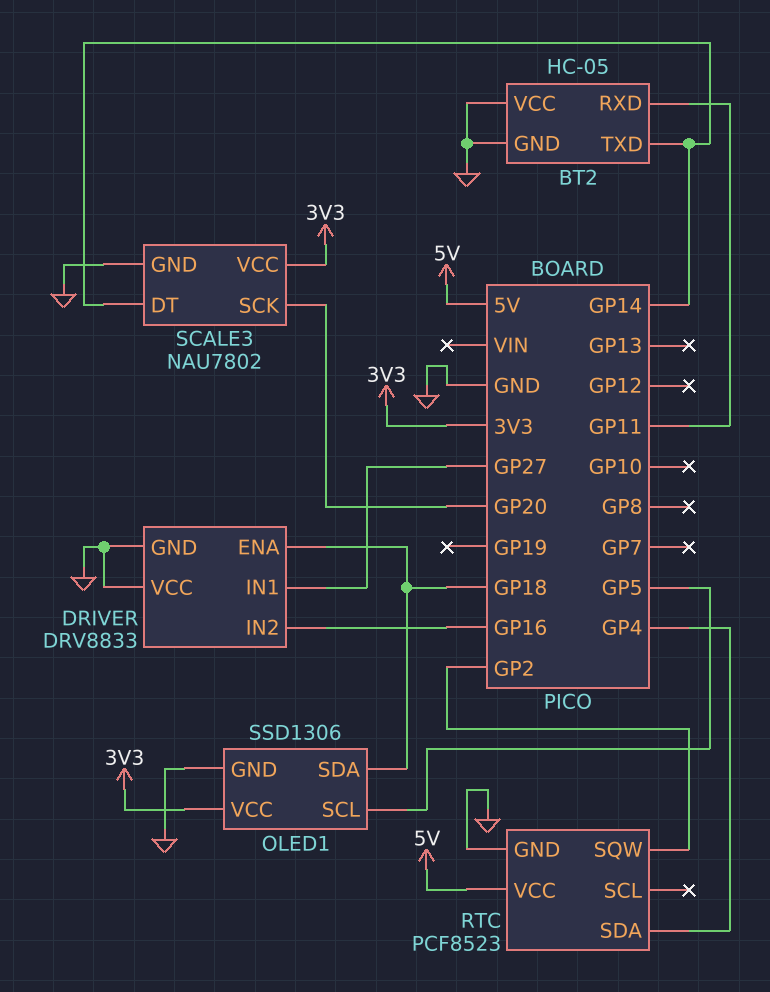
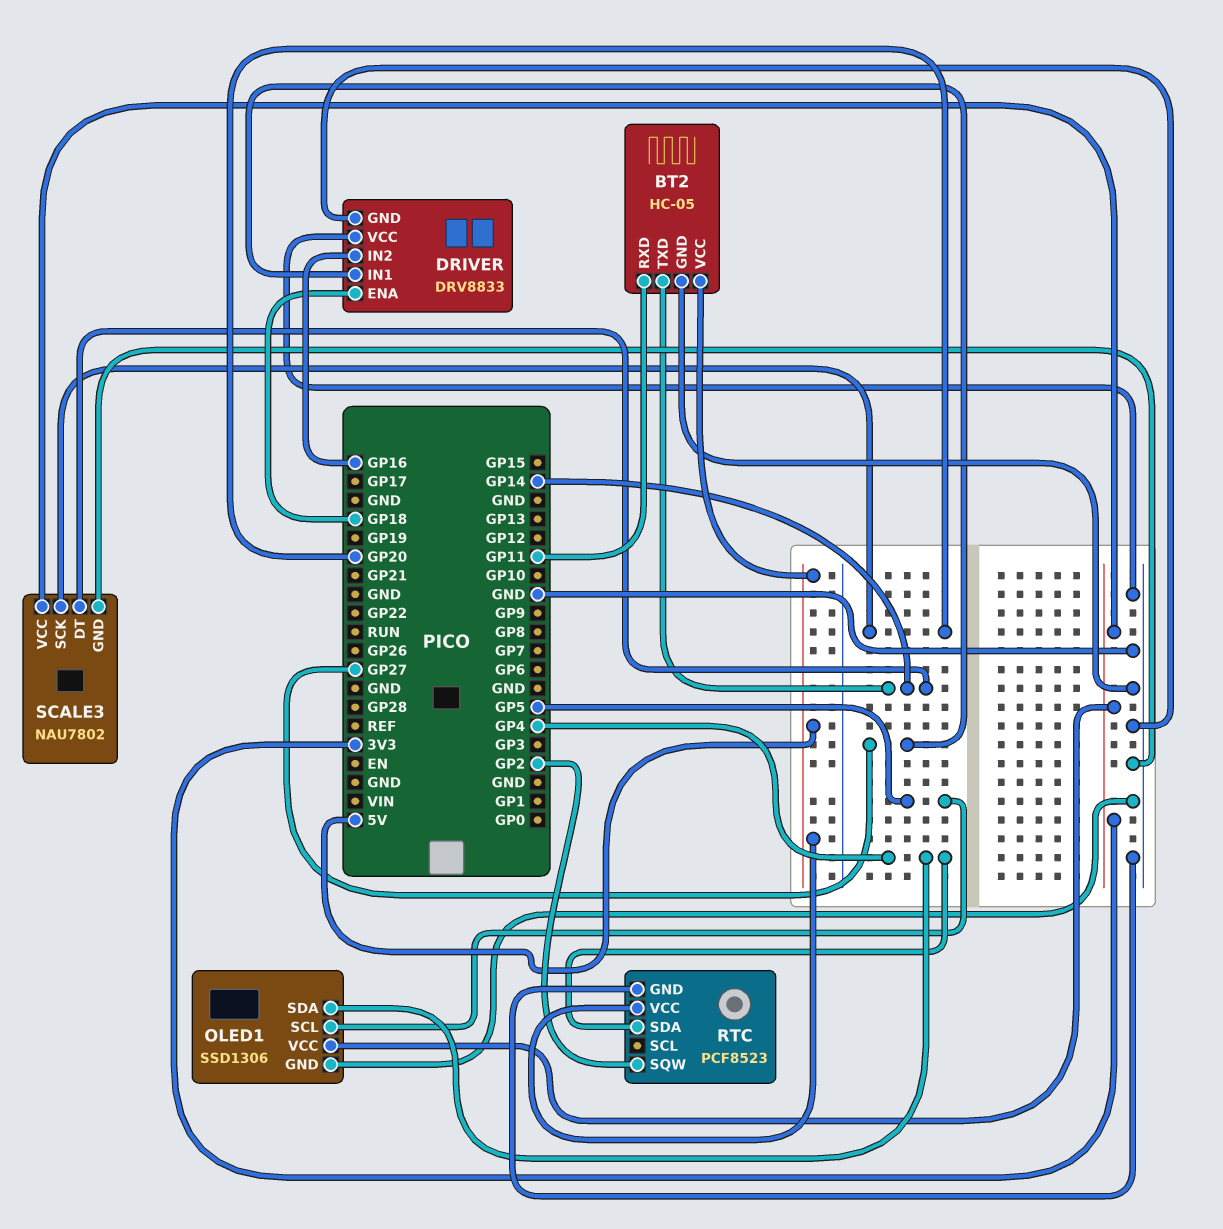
BT2 pin VCC: GND -> 5V
OLED1 pin SDA: GP18 -> GP4

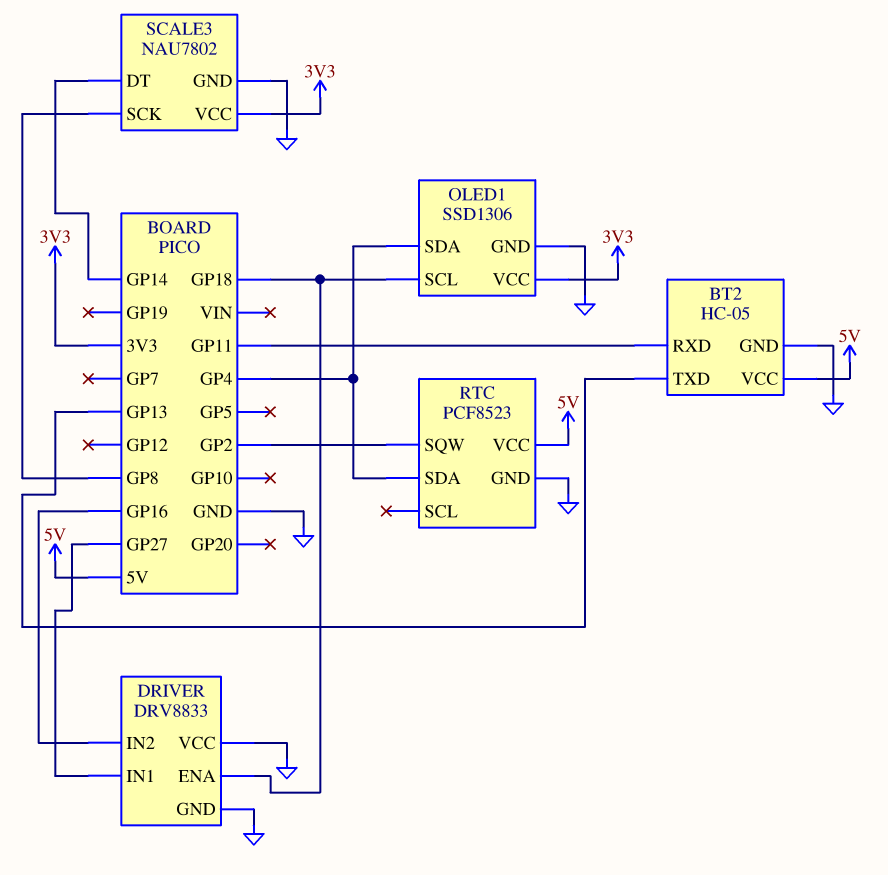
BT2 pin TXD: GP14 -> GP13
OLED1 pin SCL: GP5 -> GP18
SCALE3 pin SCK: GP20 -> GP8

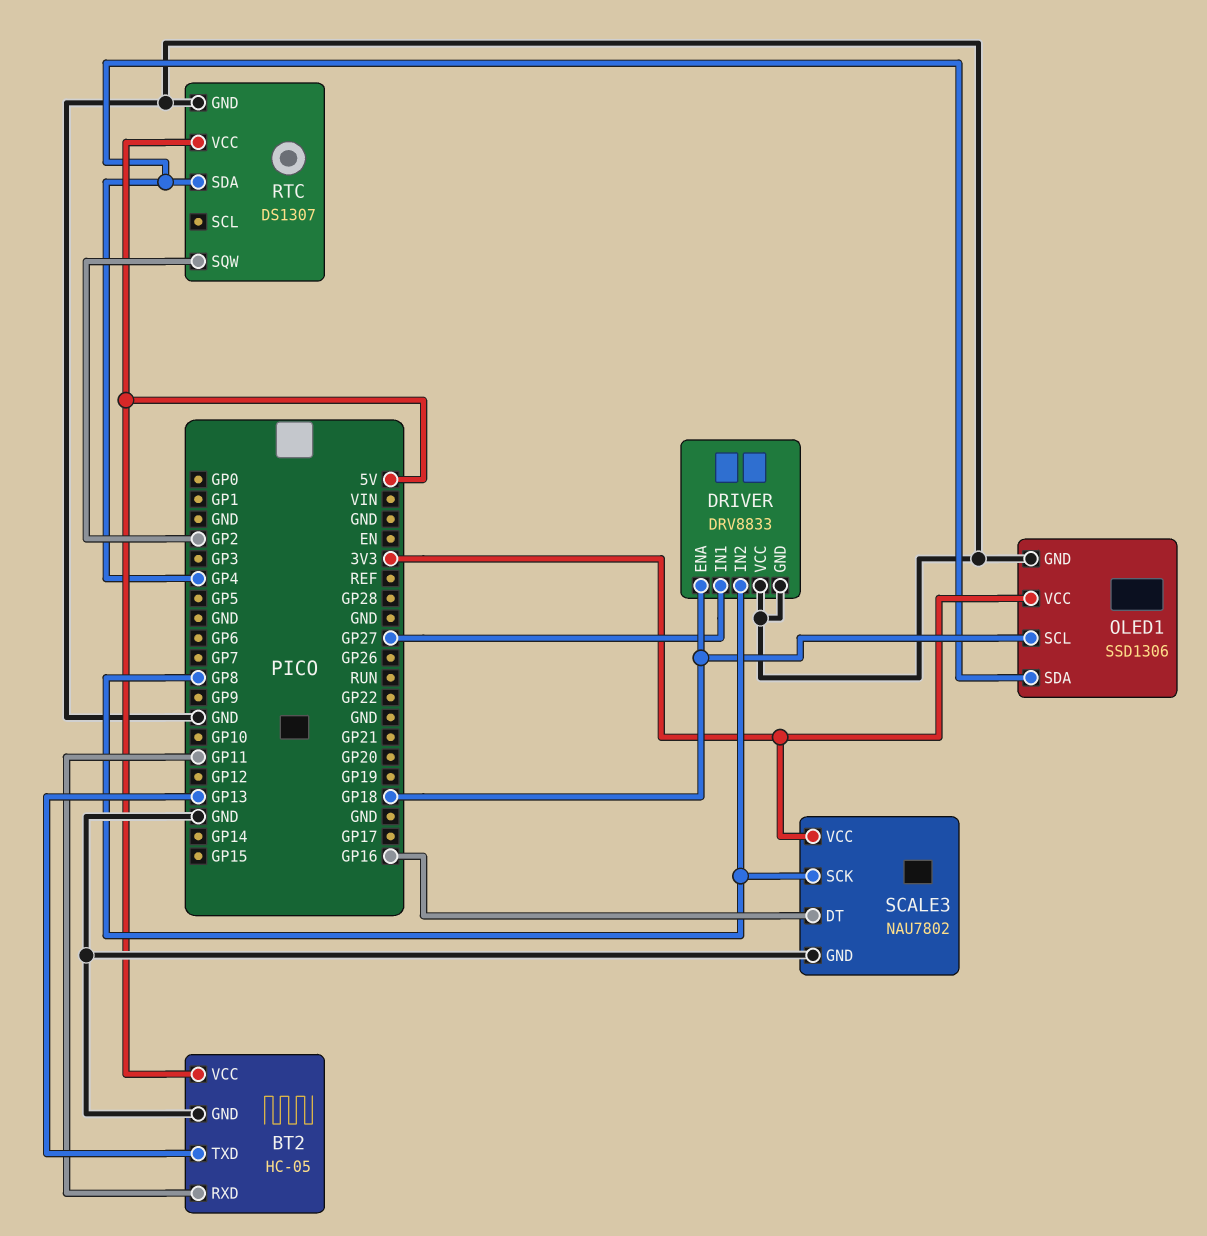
DRIVER pin IN2: GP16 -> GP8
RTC: PCF8523 -> DS1307
SCALE3 pin DT: GP14 -> GP16

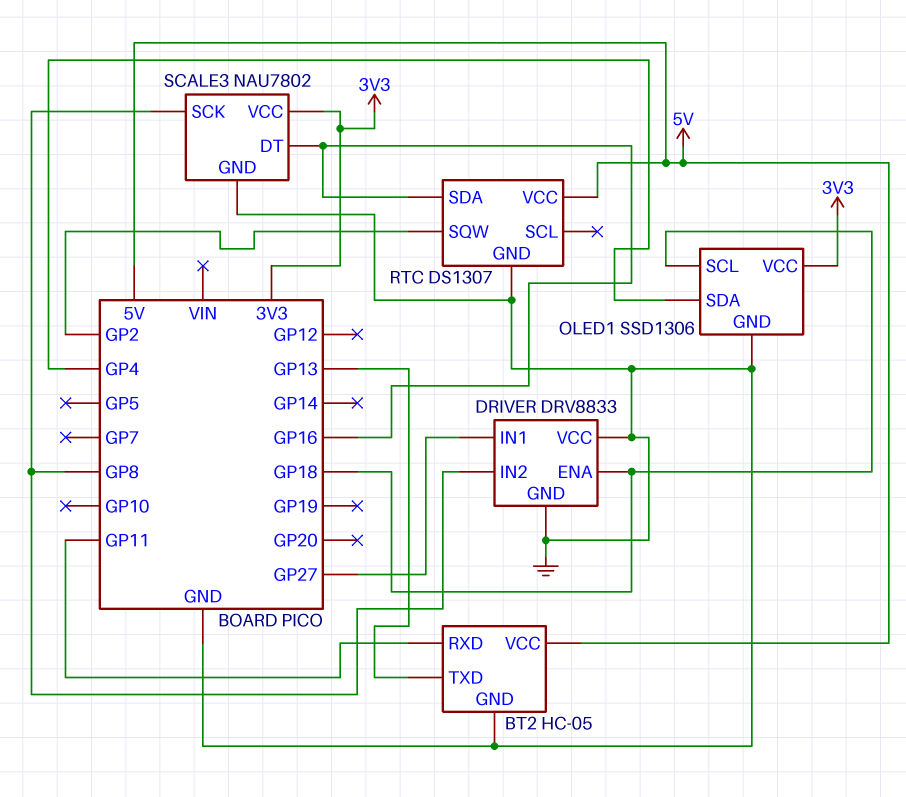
RTC pin SDA: GP4 -> GP16

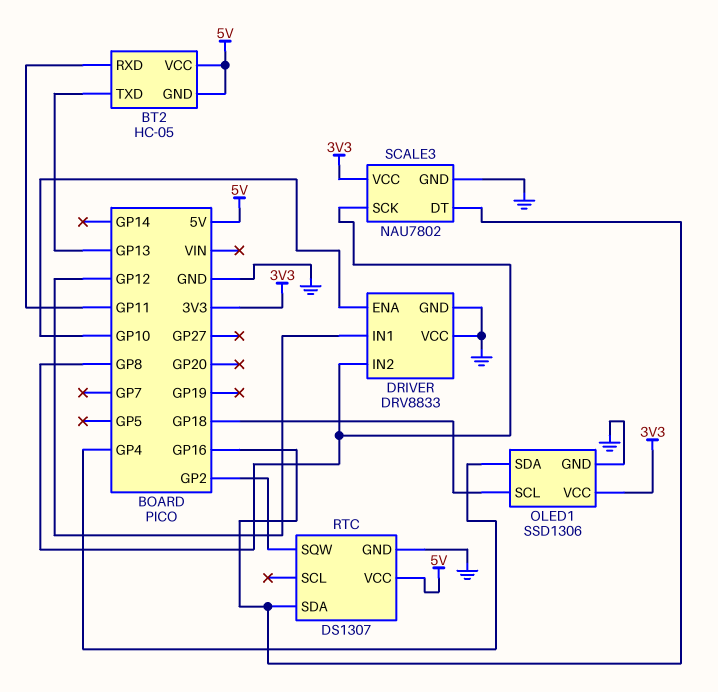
BT2 pin GND: GND -> 5V
DRIVER pin ENA: GP18 -> GP10
DRIVER pin IN1: GP27 -> GP12

